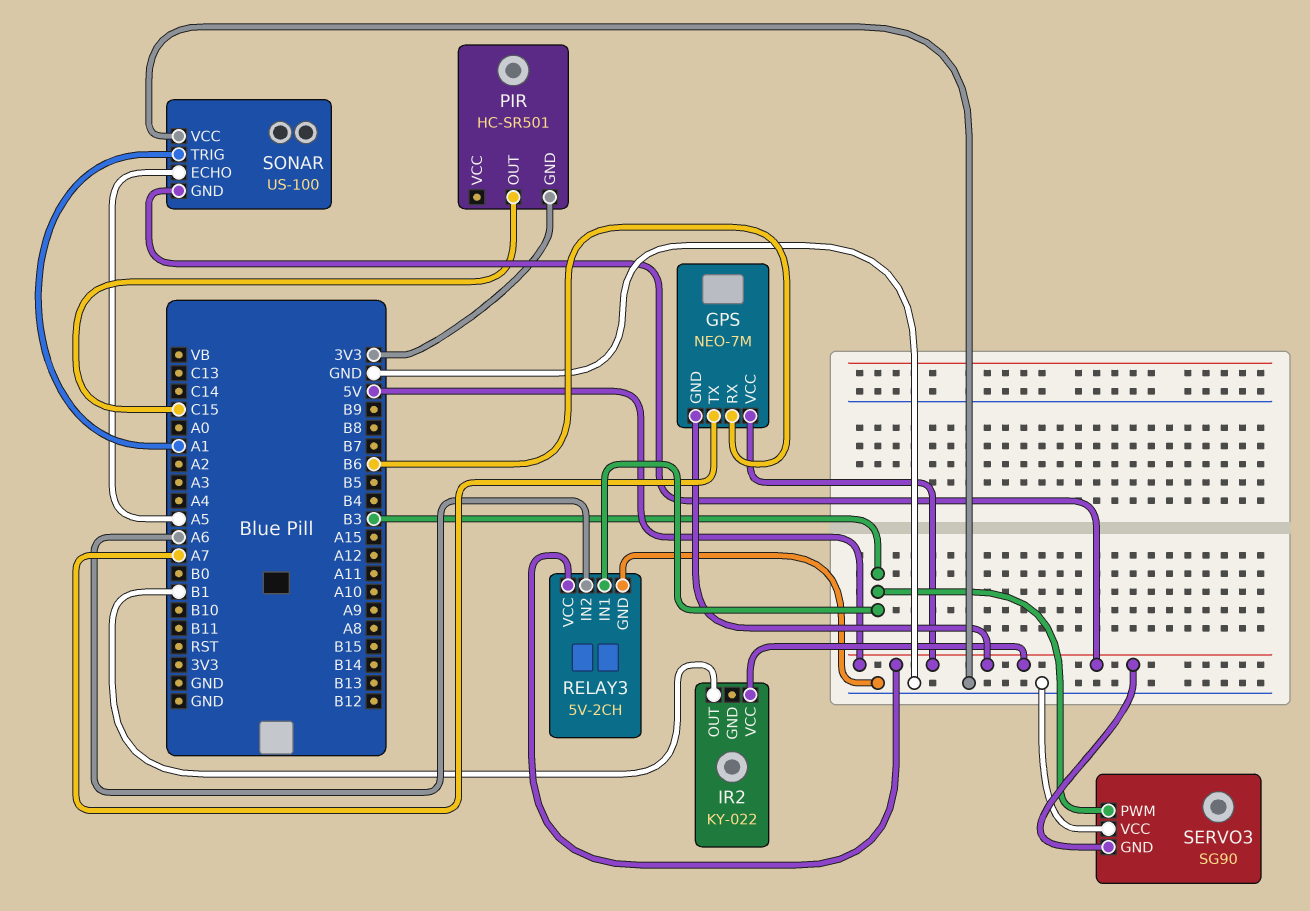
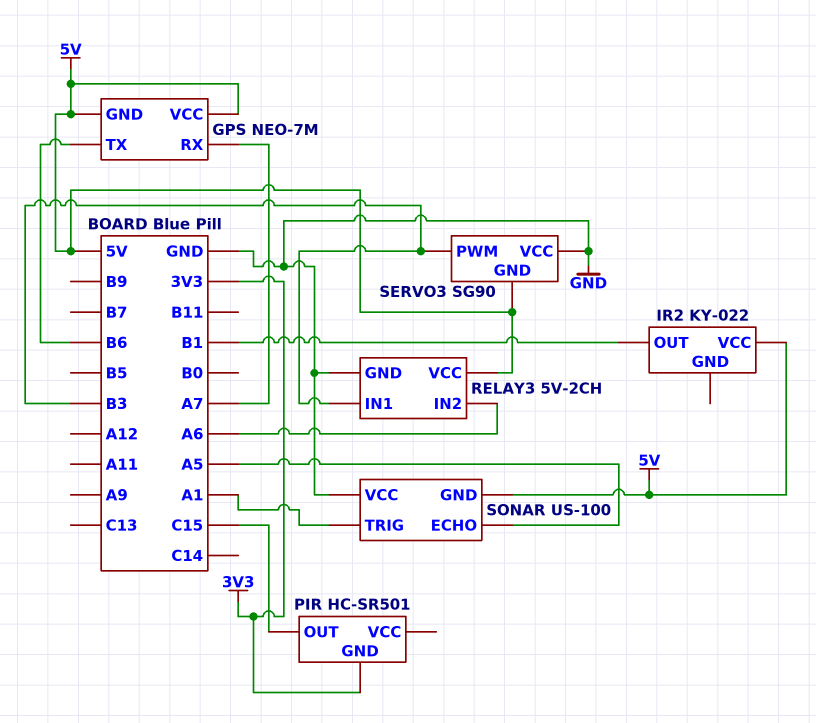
GPS pin RX: B6 -> A7
GPS pin TX: A7 -> B6

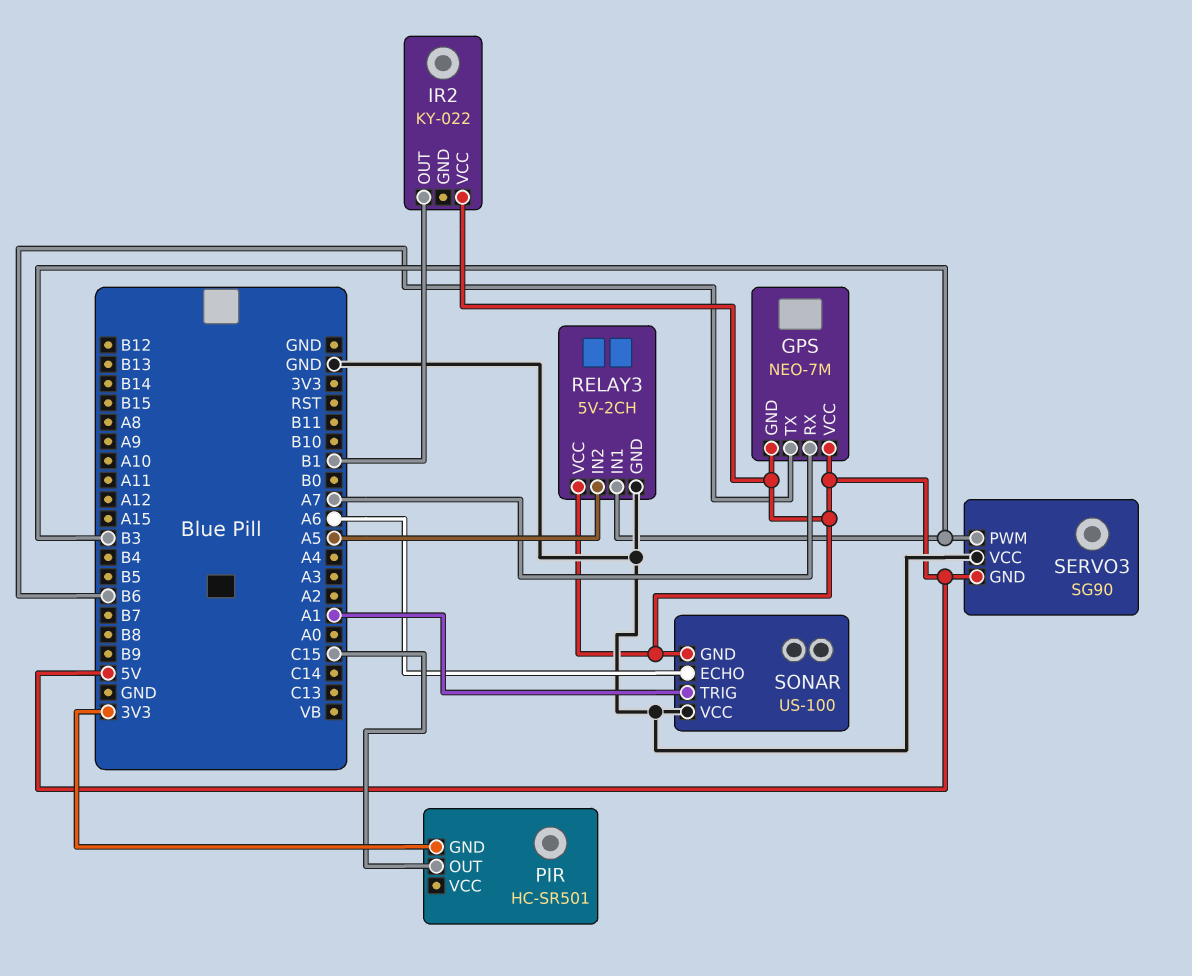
RELAY3 pin IN2: A6 -> A5
SONAR pin ECHO: A5 -> A6

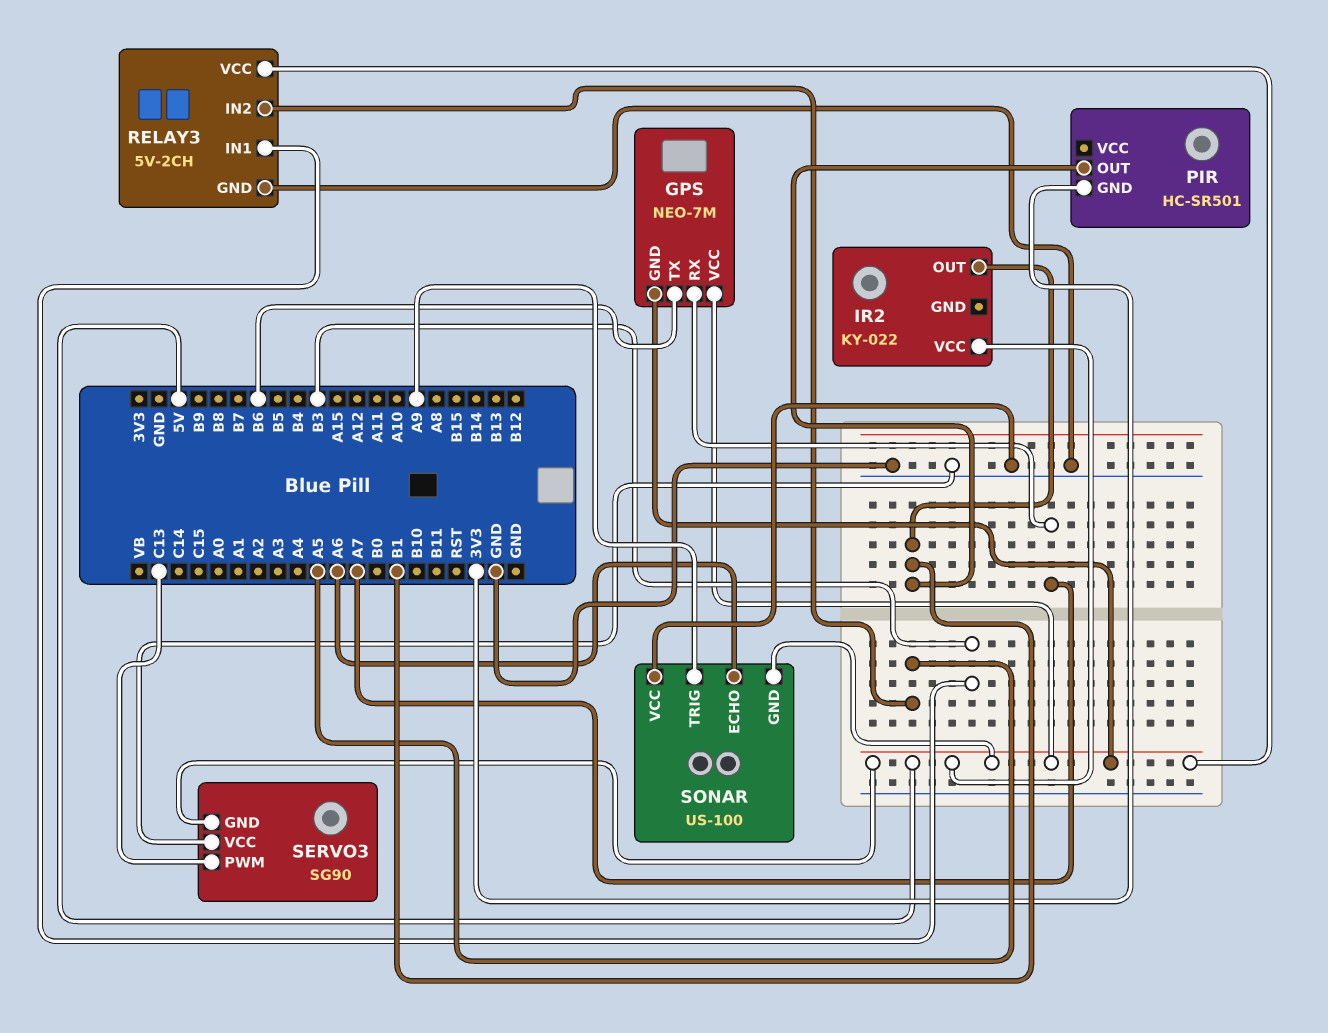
PIR pin OUT: C15 -> B1
SERVO3 pin PWM: B3 -> C13
SONAR pin TRIG: A1 -> A9

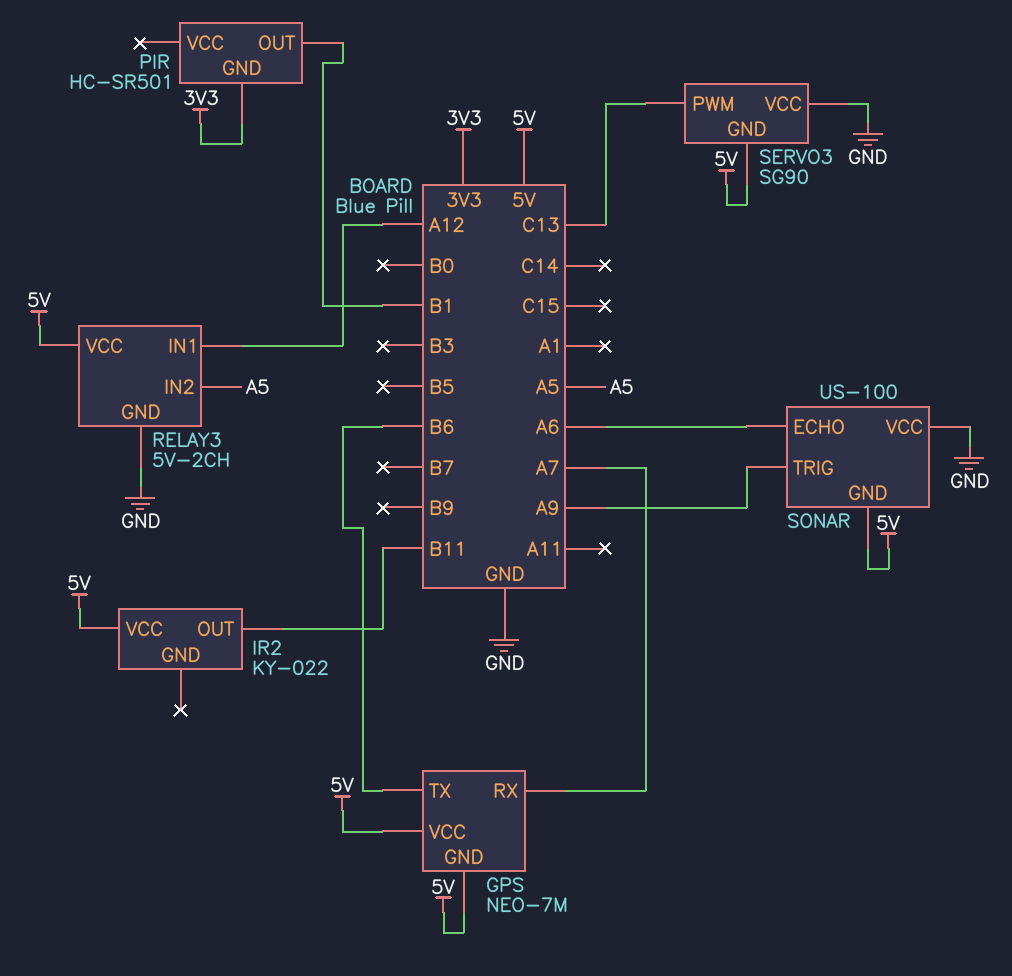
IR2 pin OUT: B1 -> B11
RELAY3 pin IN1: B3 -> A12

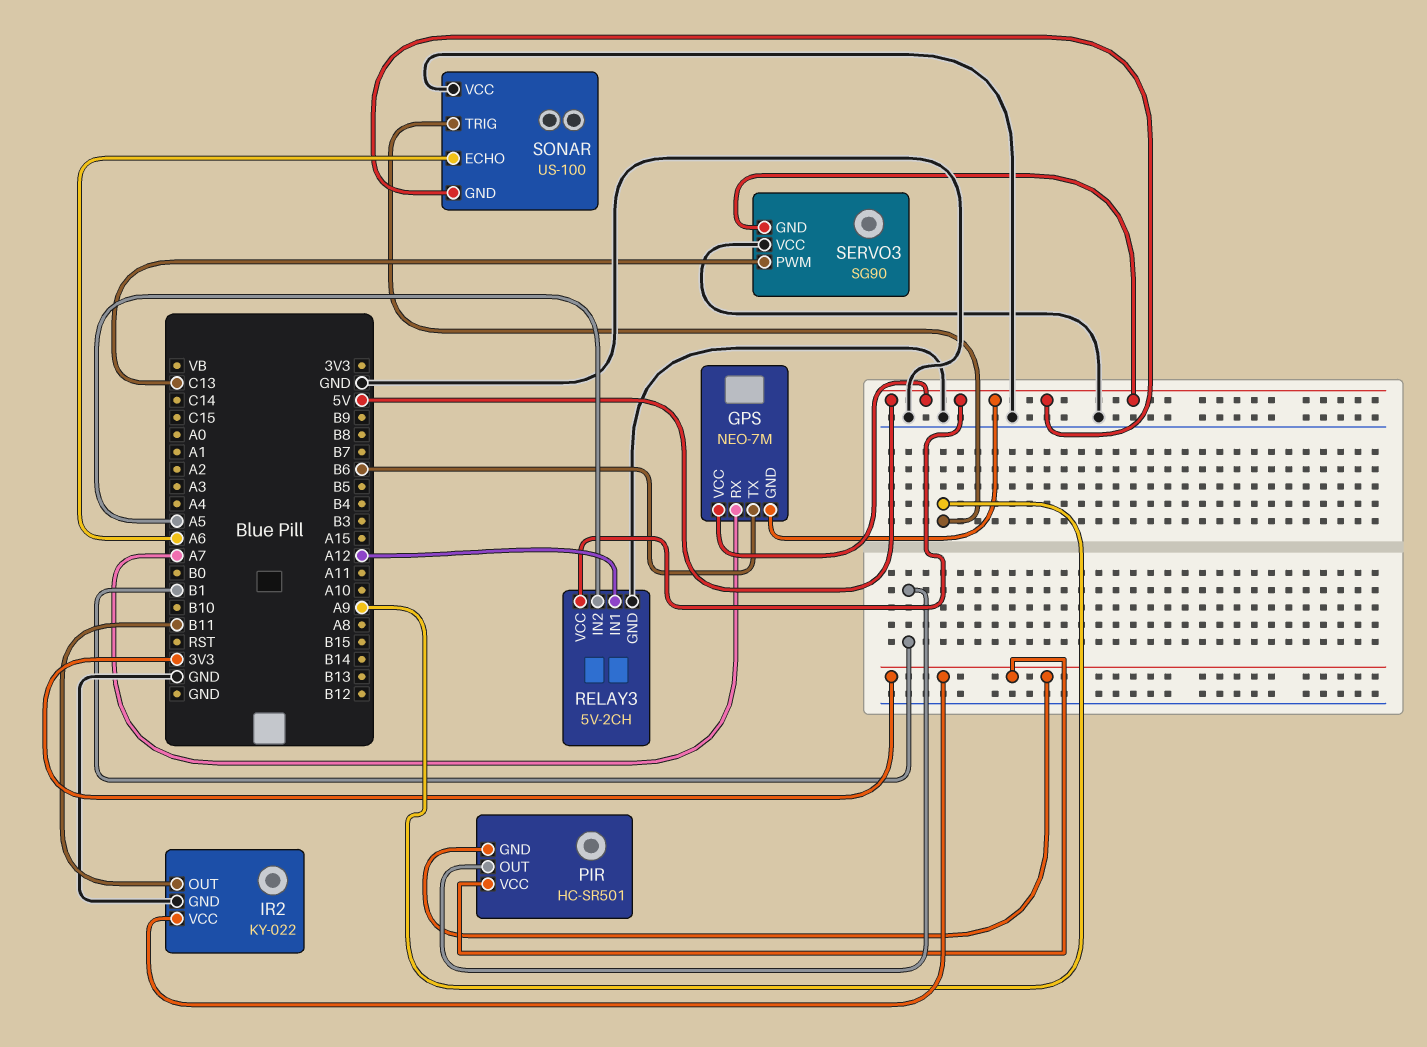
IR2 pin GND: none -> GND
IR2 pin VCC: 5V -> 3V3
PIR pin VCC: none -> 3V3

